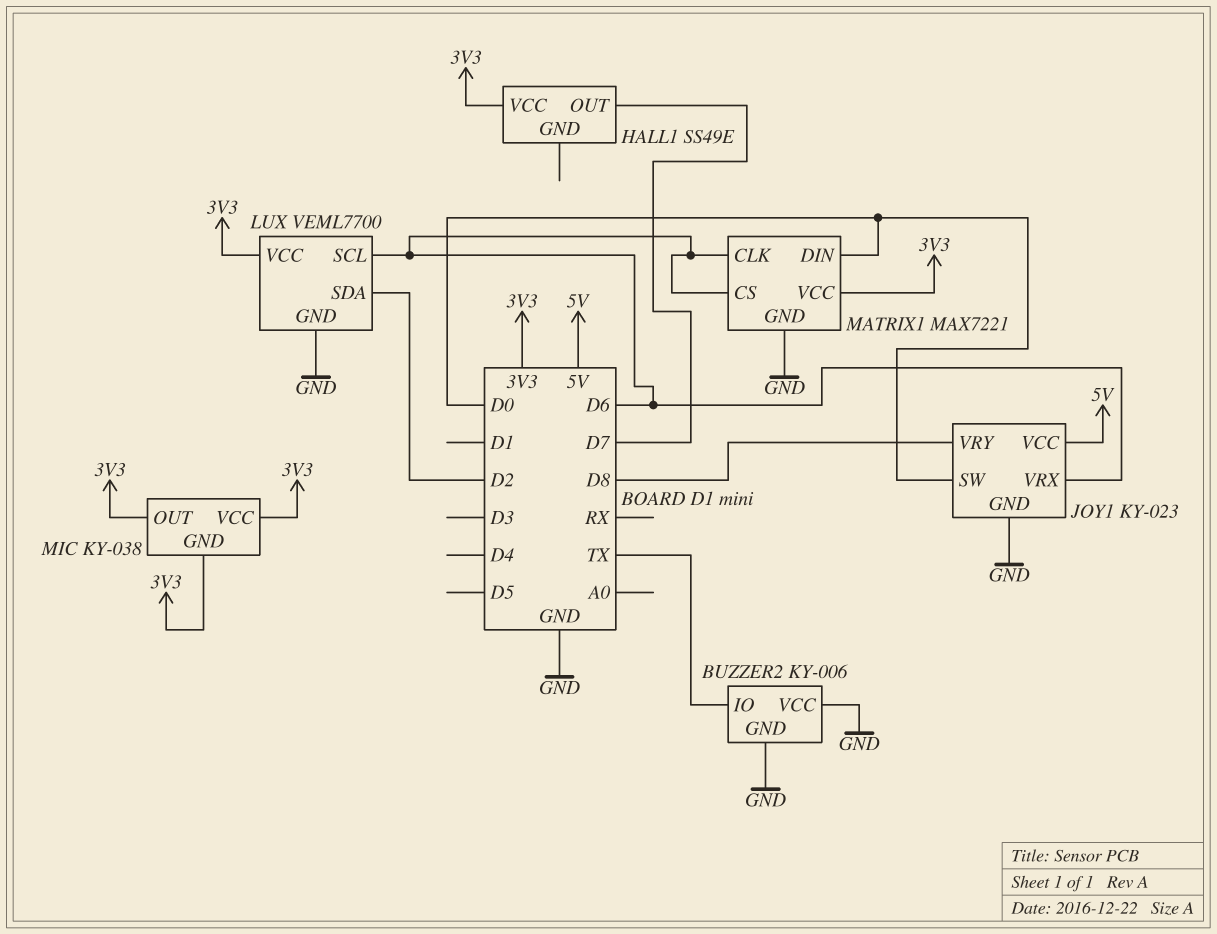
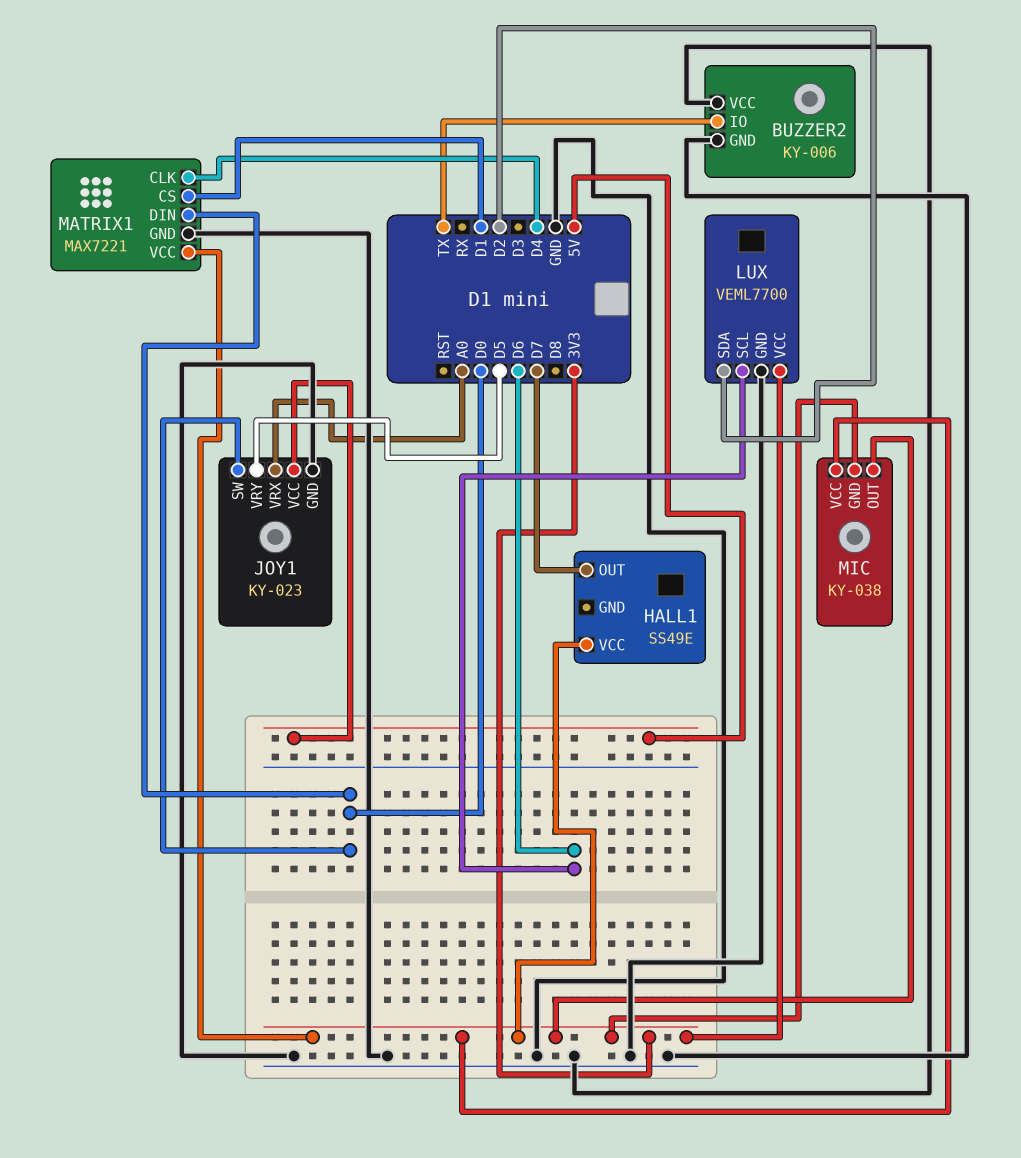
JOY1 pin VRX: D6 -> A0
JOY1 pin VRY: D8 -> D5
MATRIX1 pin CLK: D6 -> D4
MATRIX1 pin CS: D6 -> D1

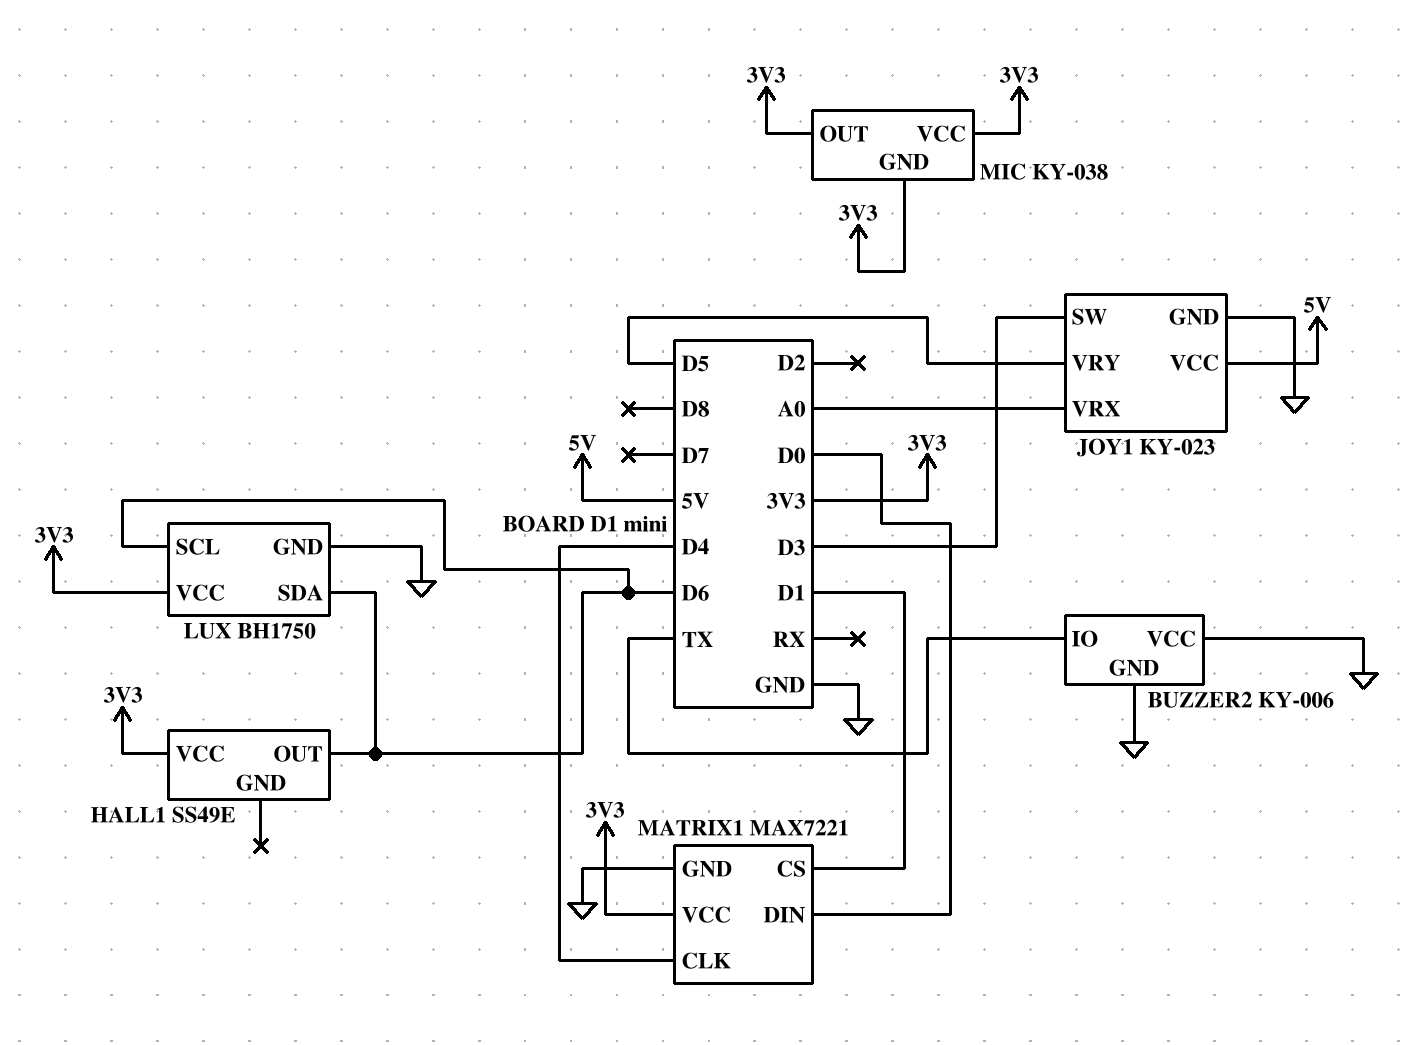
HALL1 pin OUT: D7 -> D6
JOY1 pin SW: D0 -> D3
LUX: VEML7700 -> BH1750
LUX pin SDA: D2 -> D6

